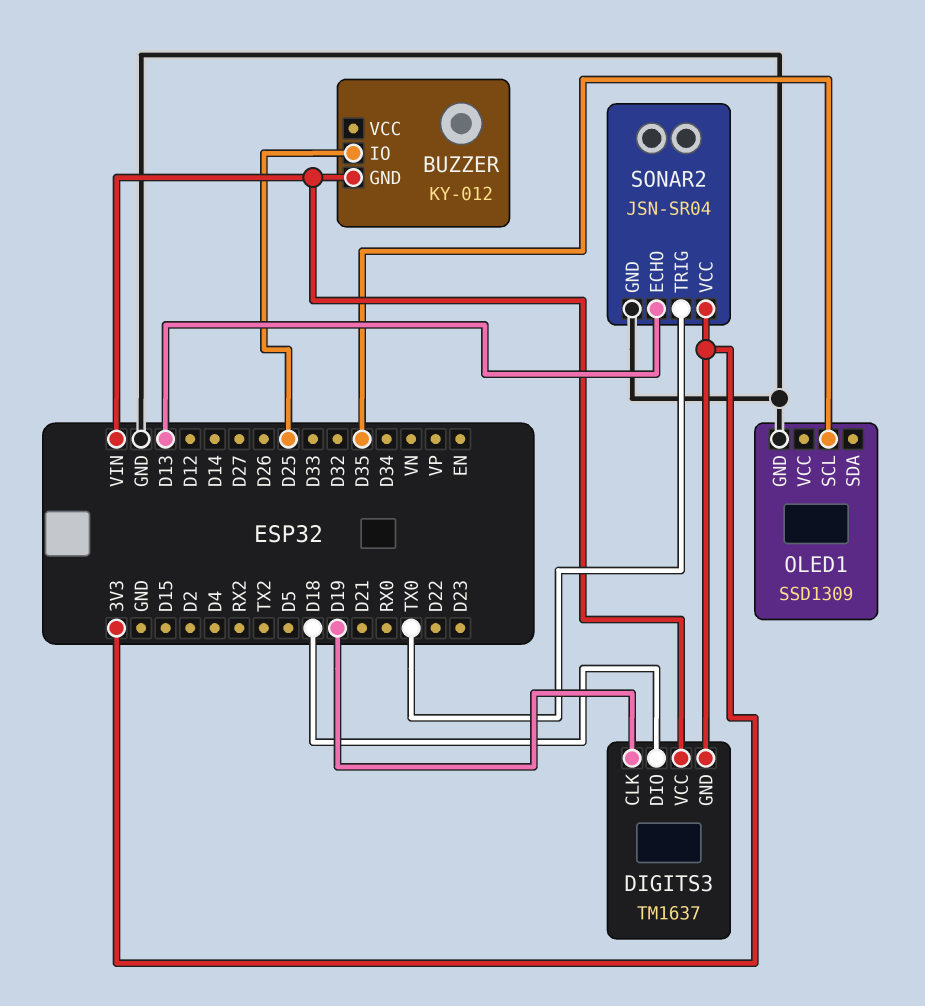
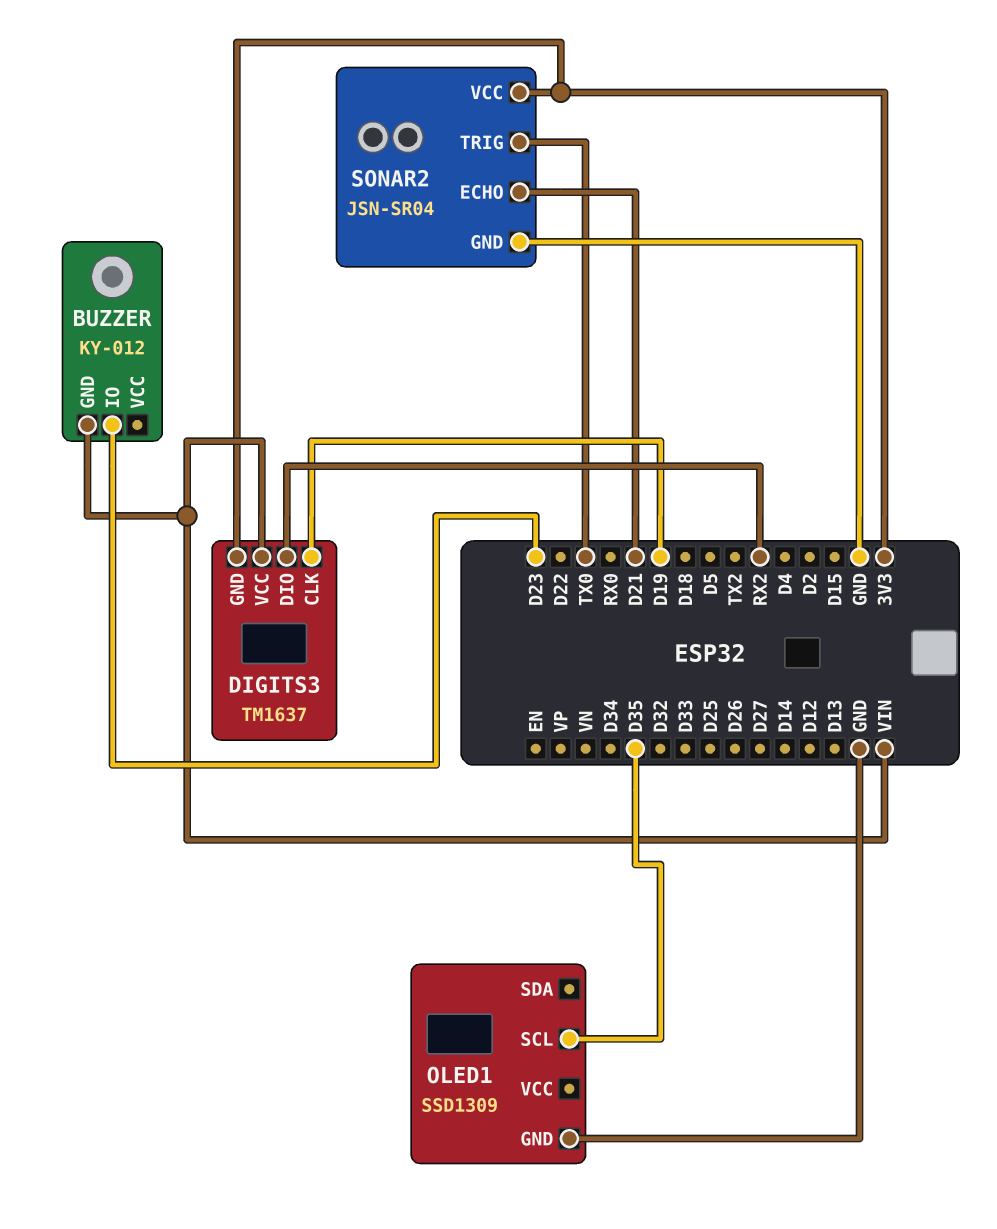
BUZZER pin IO: D25 -> D23
DIGITS3 pin DIO: D18 -> RX2
SONAR2 pin ECHO: D13 -> D21

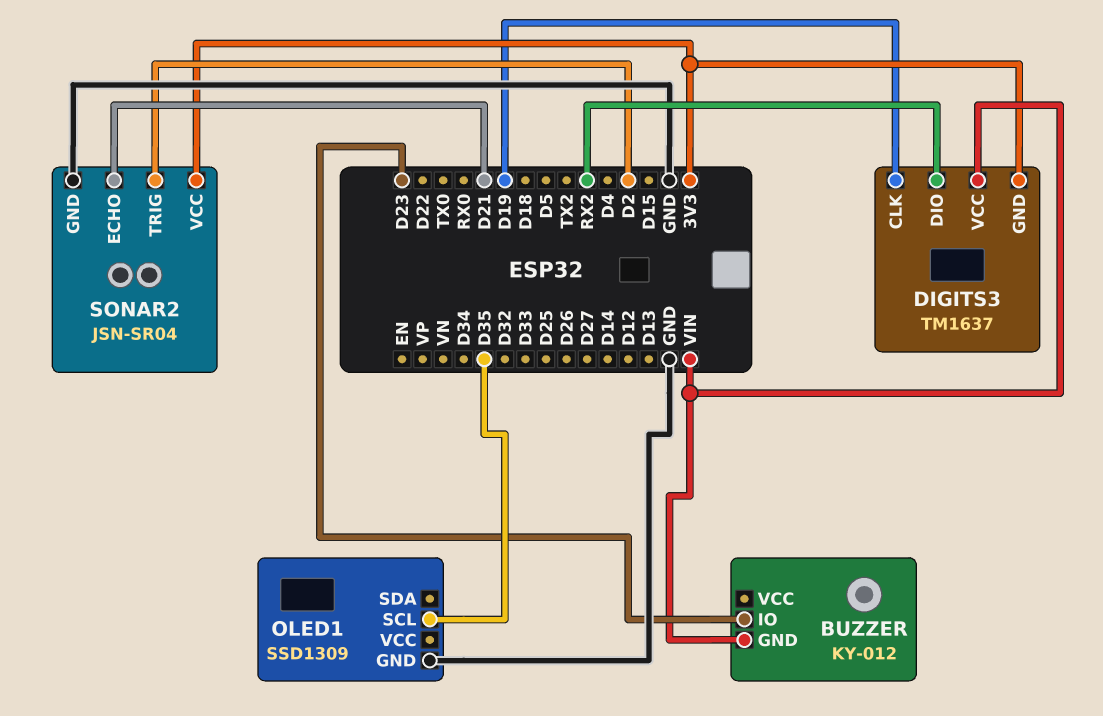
SONAR2 pin TRIG: TX0 -> D2

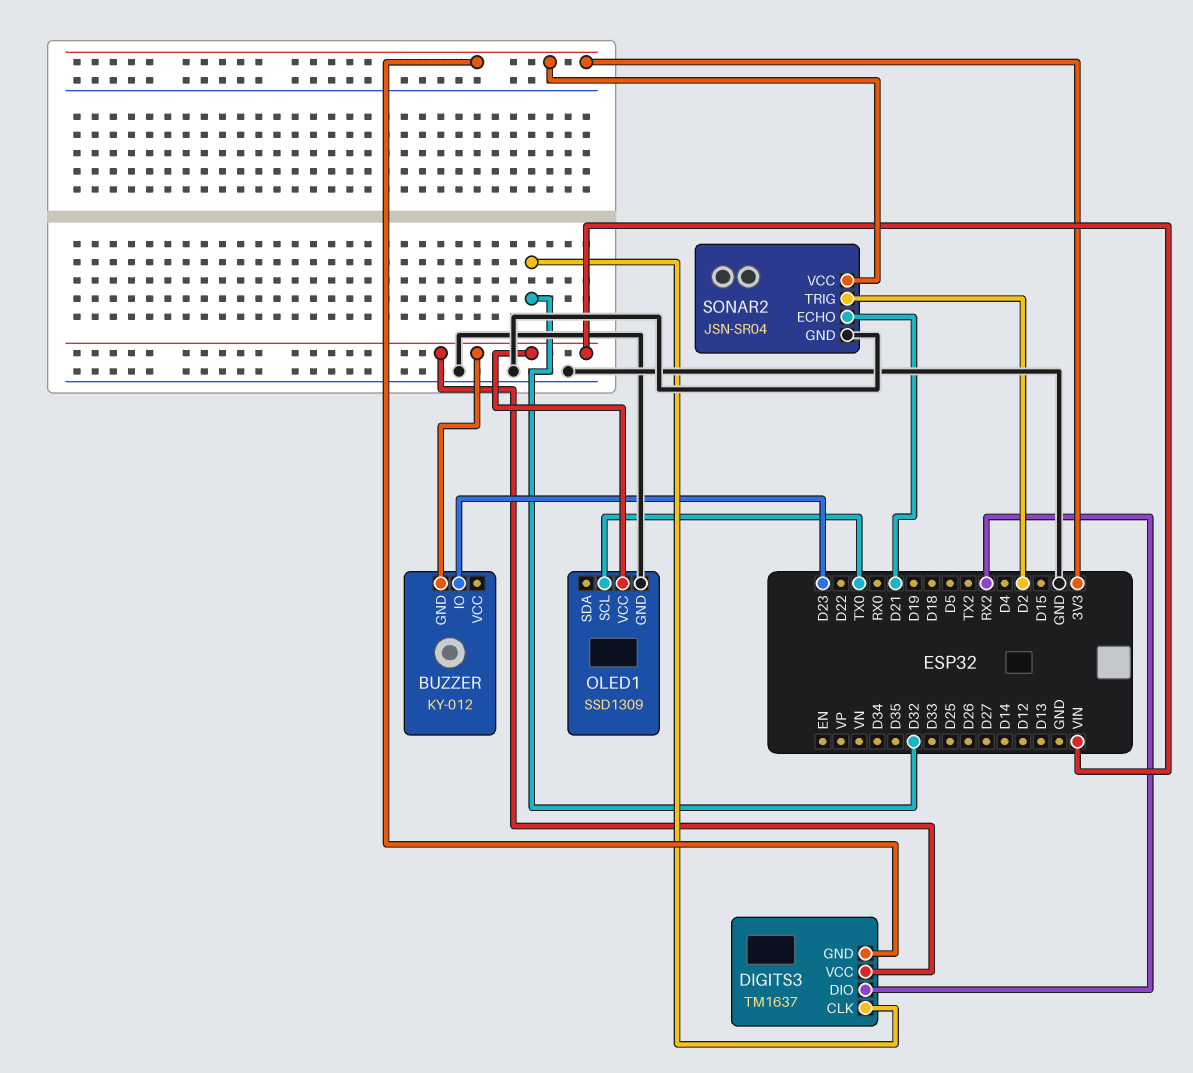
DIGITS3 pin CLK: D19 -> D32
OLED1 pin SCL: D35 -> TX0
OLED1 pin VCC: none -> VIN

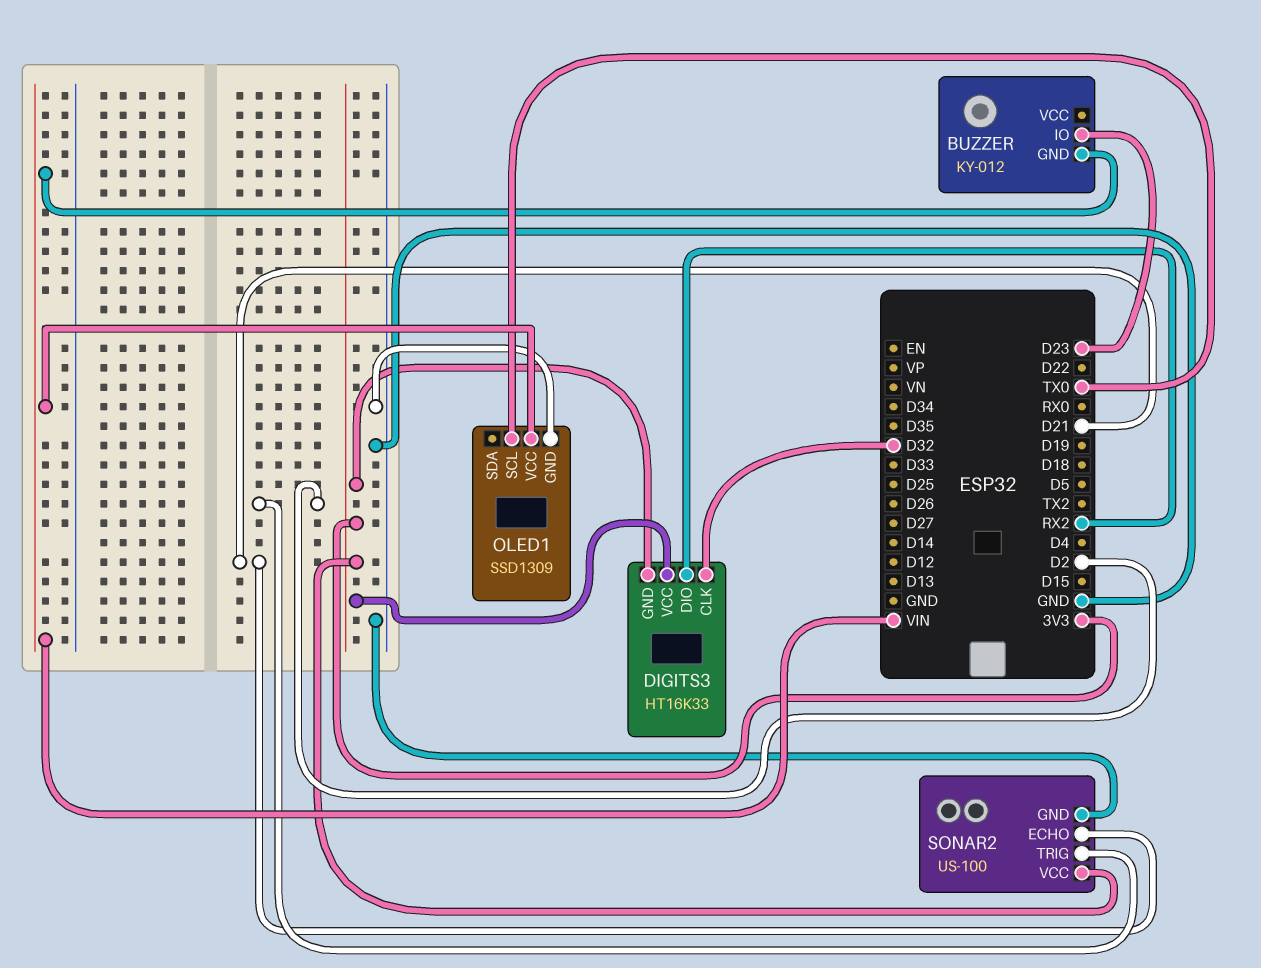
DIGITS3: TM1637 -> HT16K33
DIGITS3 pin VCC: VIN -> 3V3
SONAR2: JSN-SR04 -> US-100

